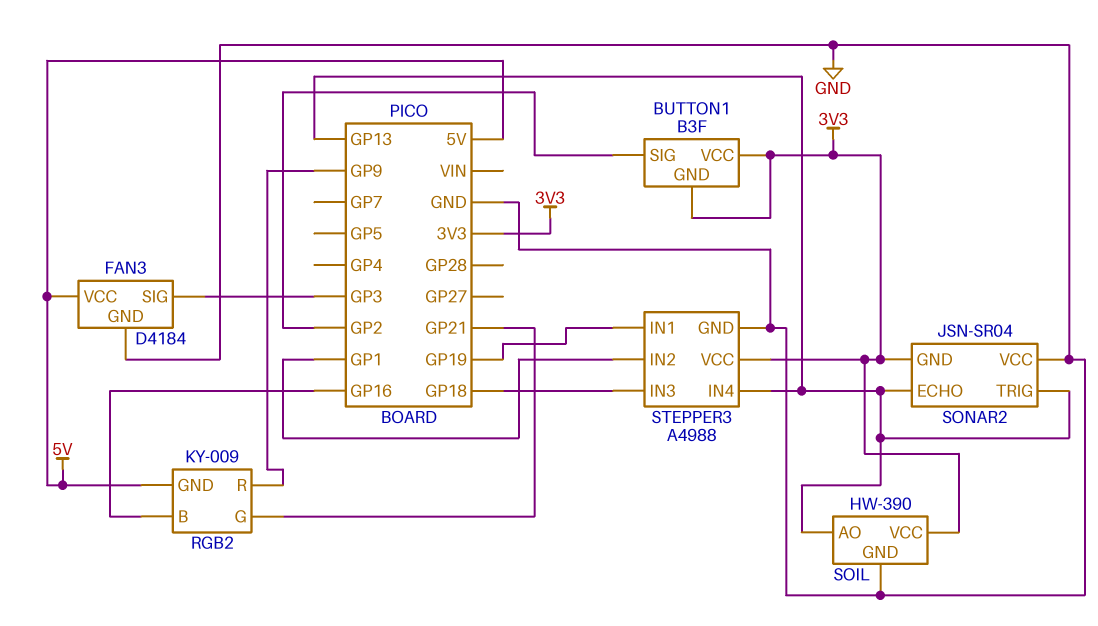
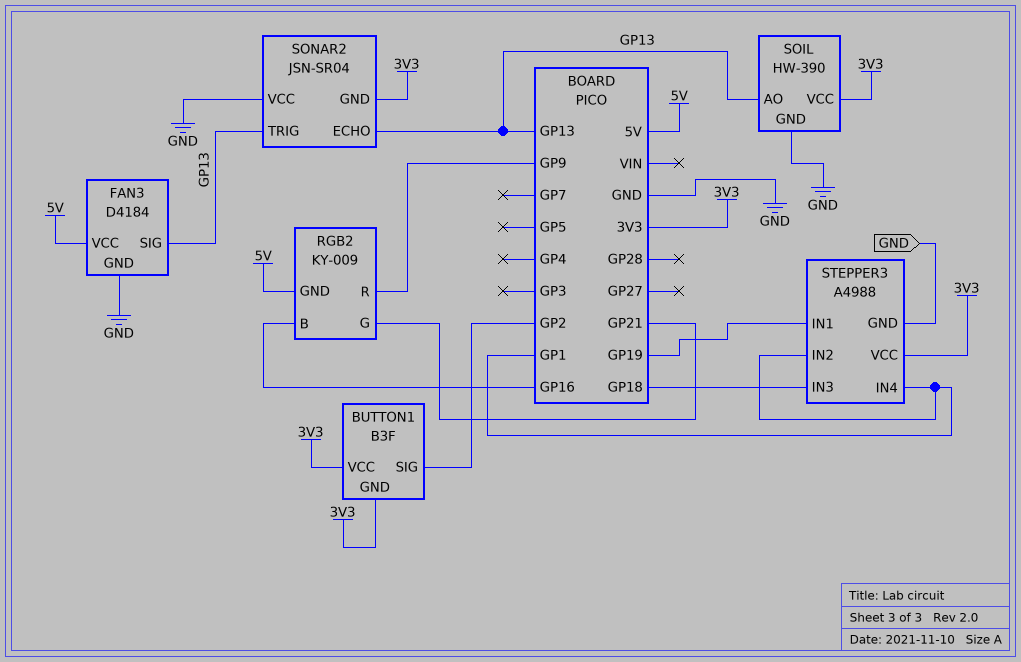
FAN3 pin SIG: GP3 -> GP13
STEPPER3 pin IN4: GP13 -> GP1

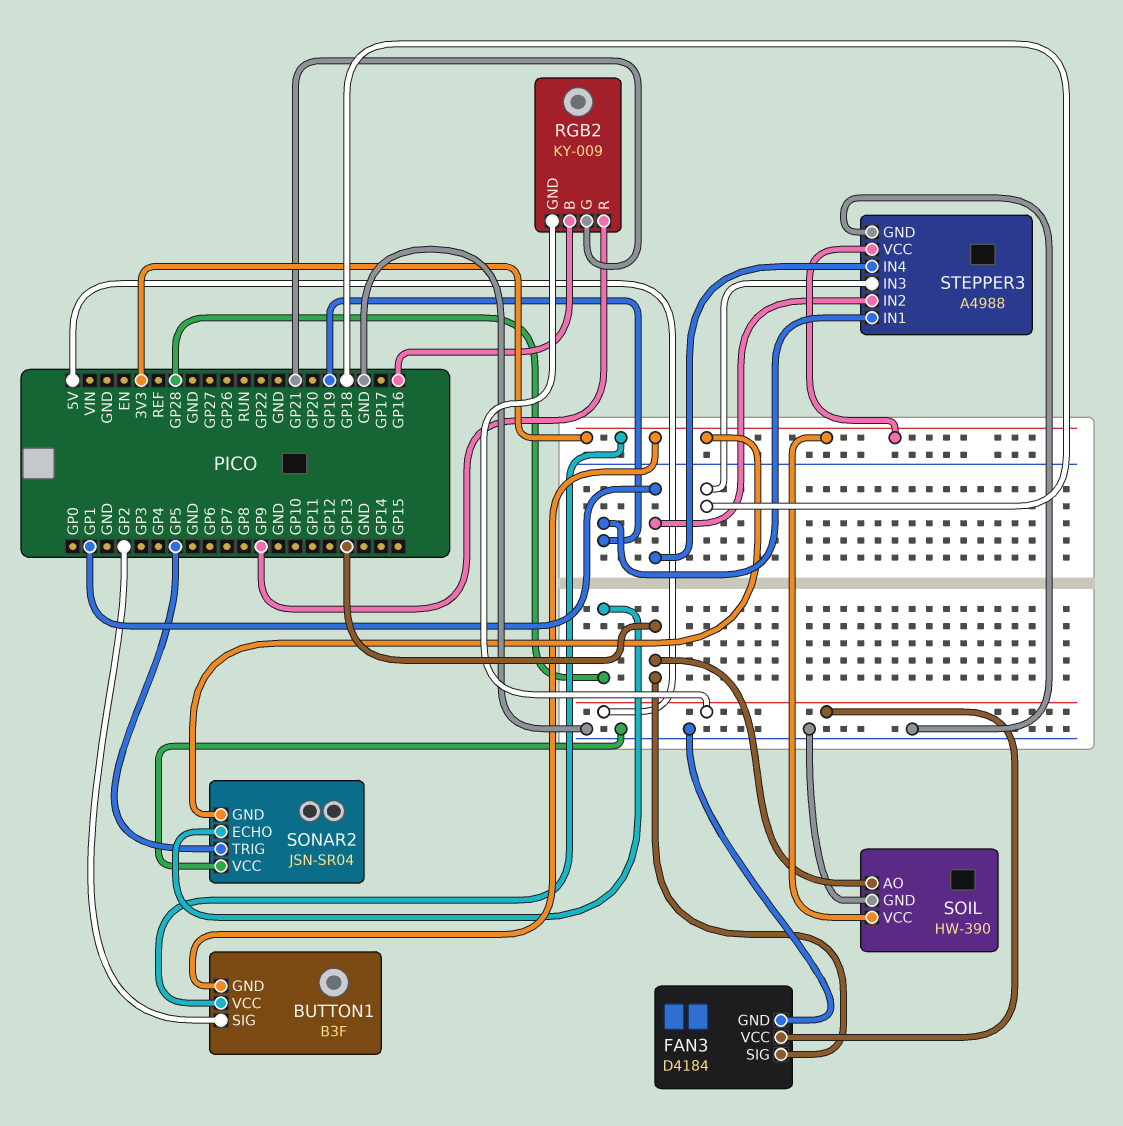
SONAR2 pin ECHO: GP13 -> GP28
SONAR2 pin TRIG: GP13 -> GP5

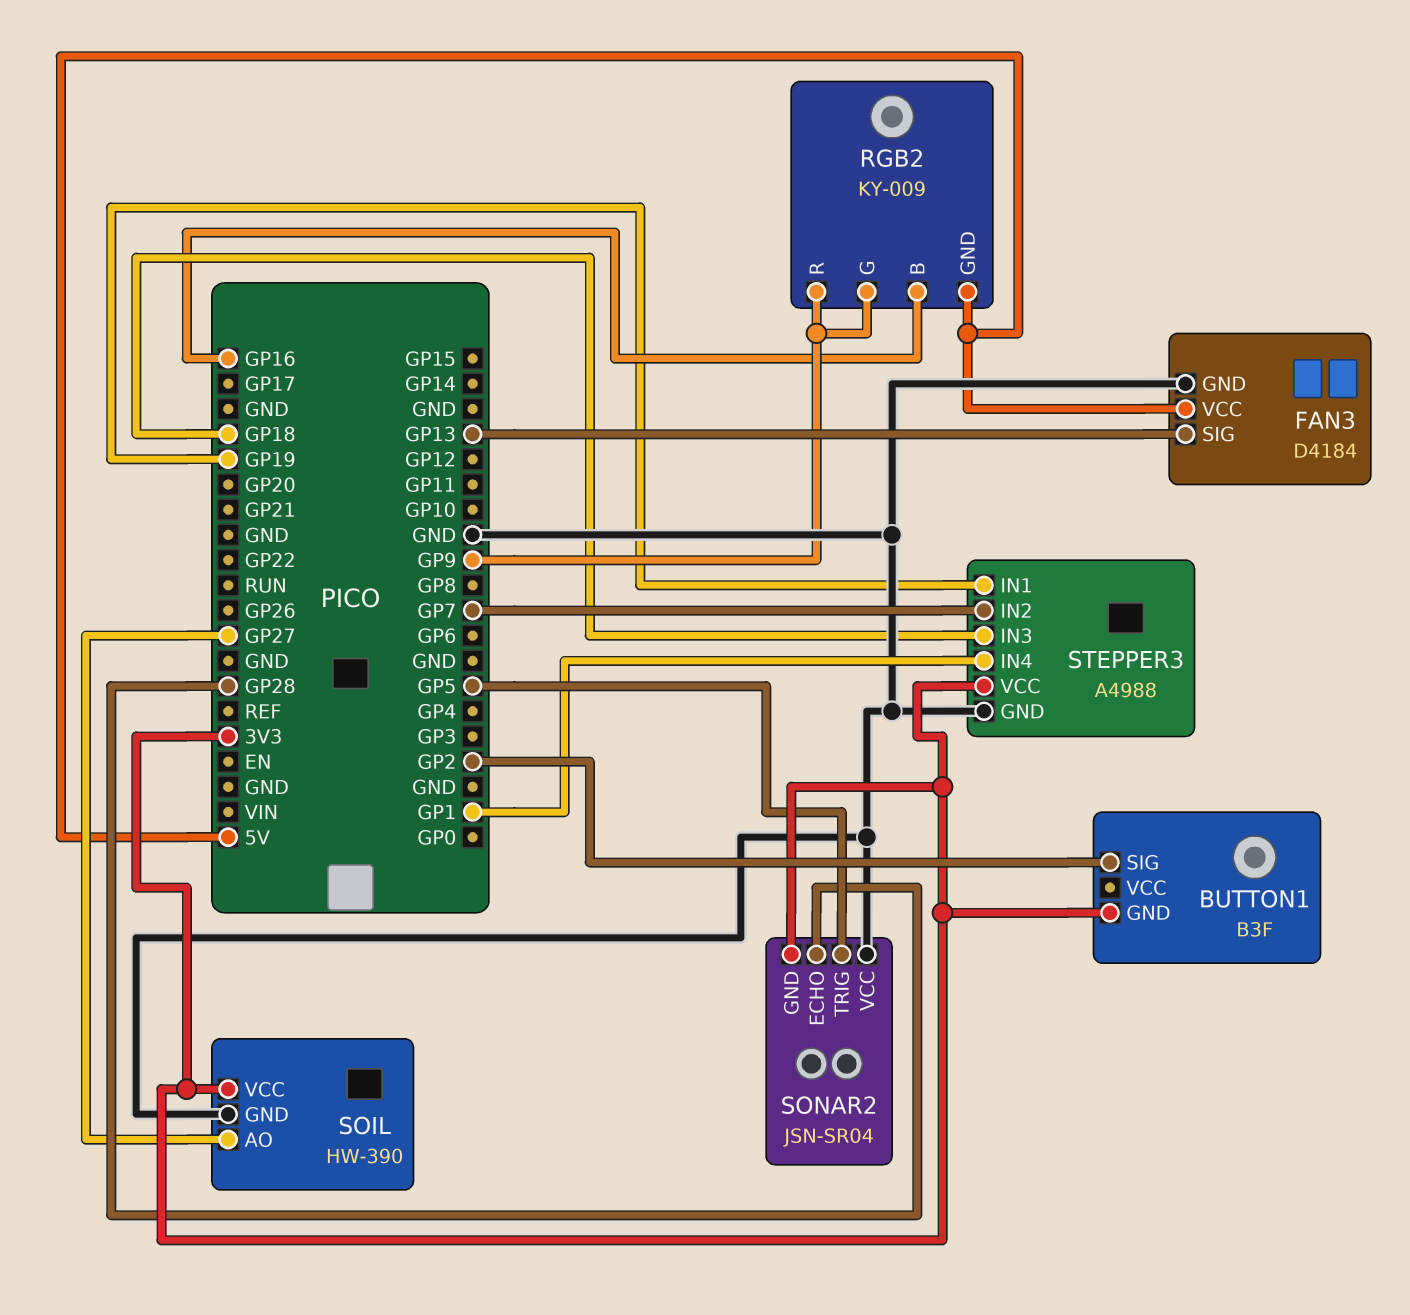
BUTTON1 pin VCC: 3V3 -> none
RGB2 pin G: GP21 -> GP9
SOIL pin AO: GP13 -> GP27
STEPPER3 pin IN2: GP1 -> GP7

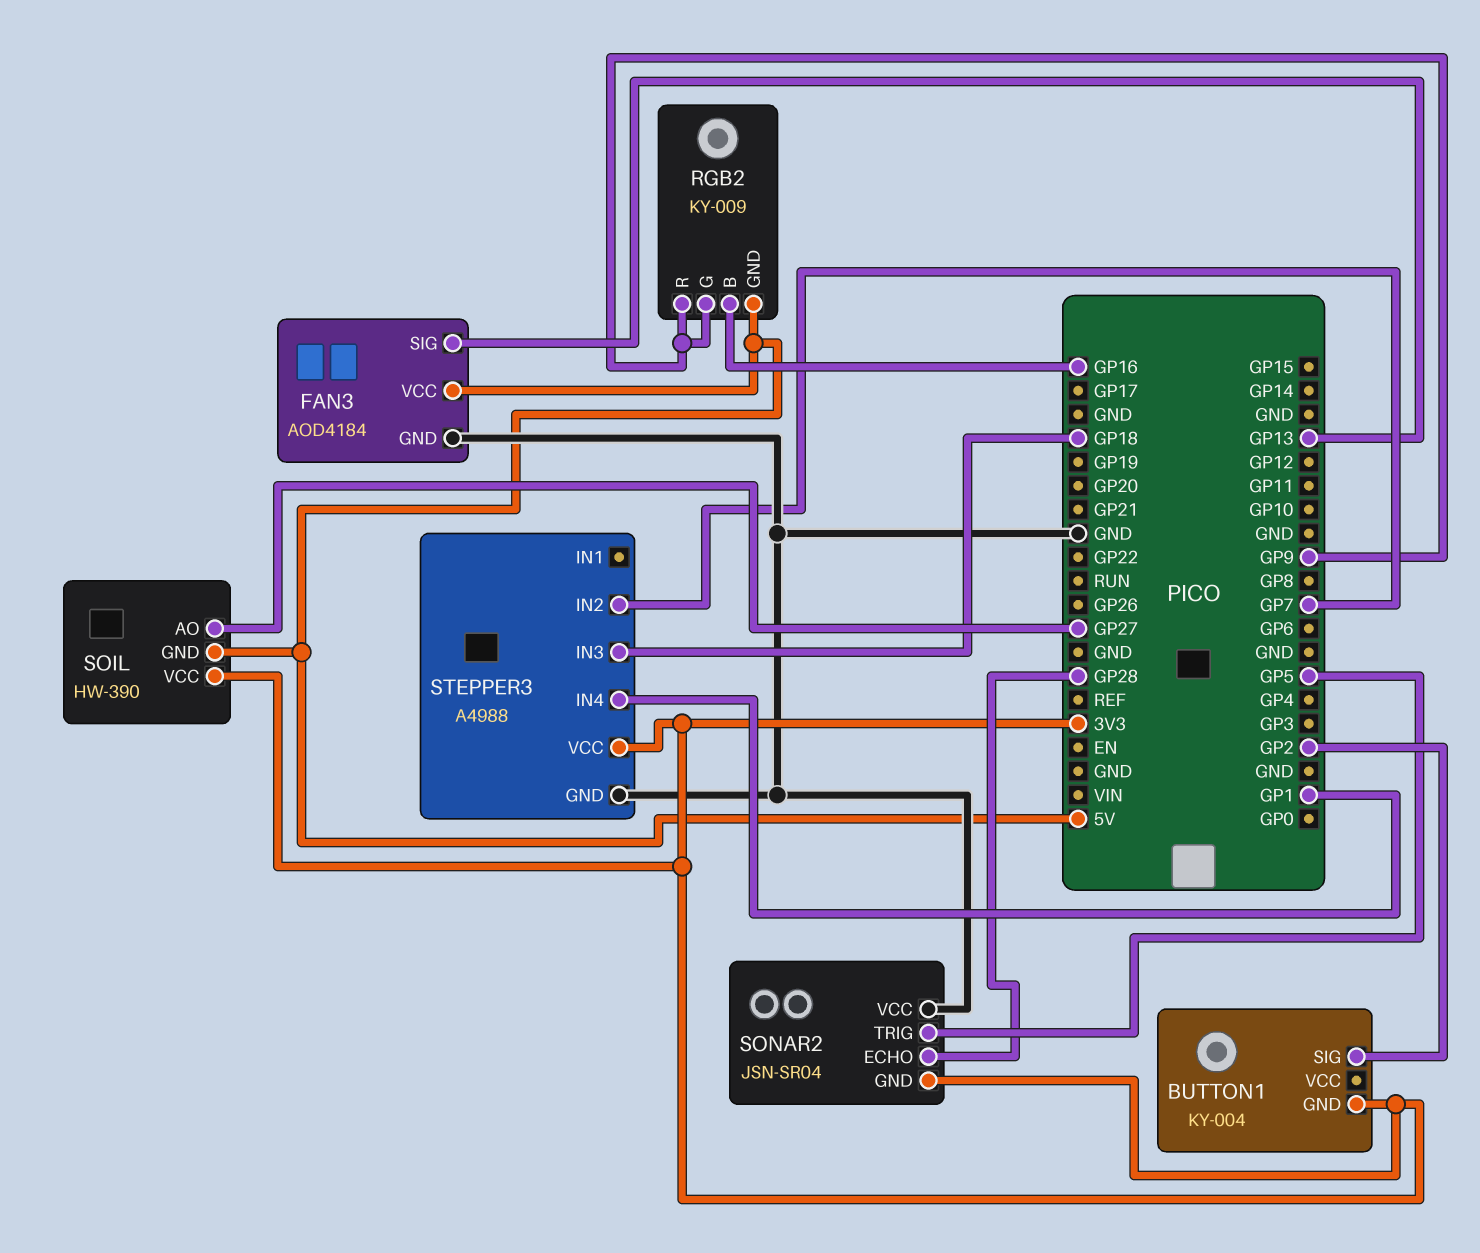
BUTTON1: B3F -> KY-004
FAN3: D4184 -> AOD4184
SOIL pin GND: GND -> 5V
STEPPER3 pin IN1: GP19 -> none

